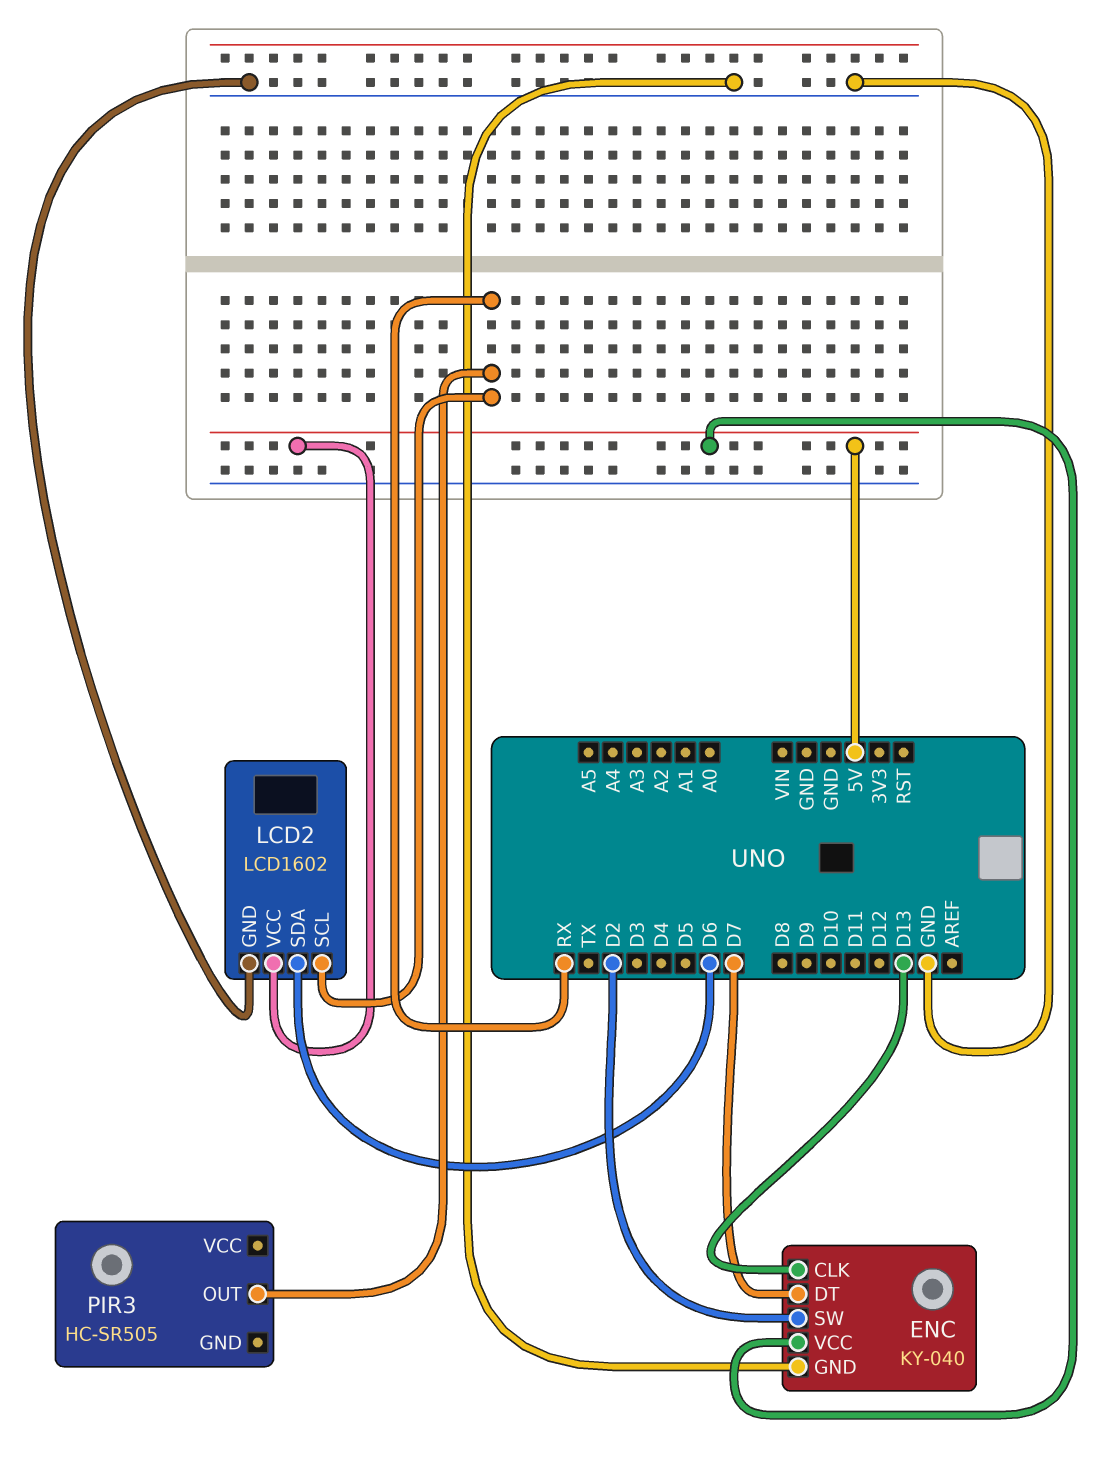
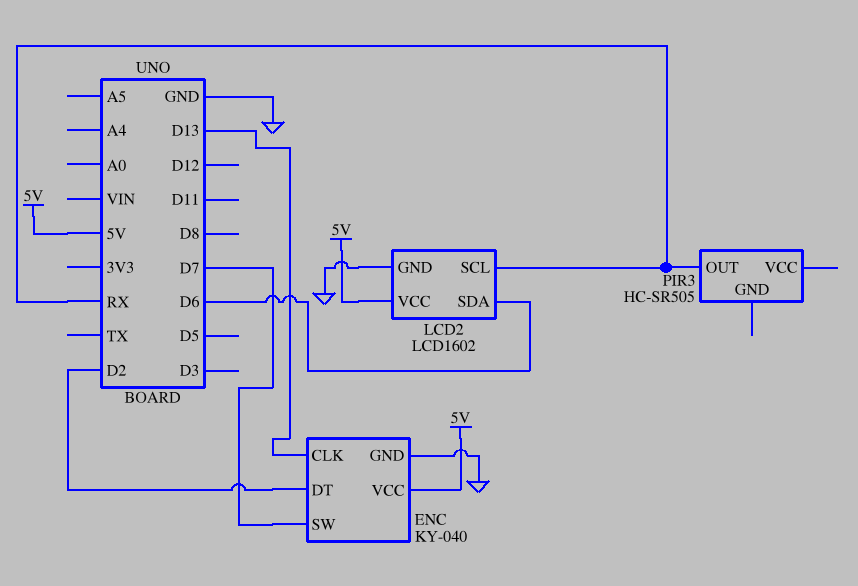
ENC pin DT: D7 -> D2
ENC pin SW: D2 -> D7

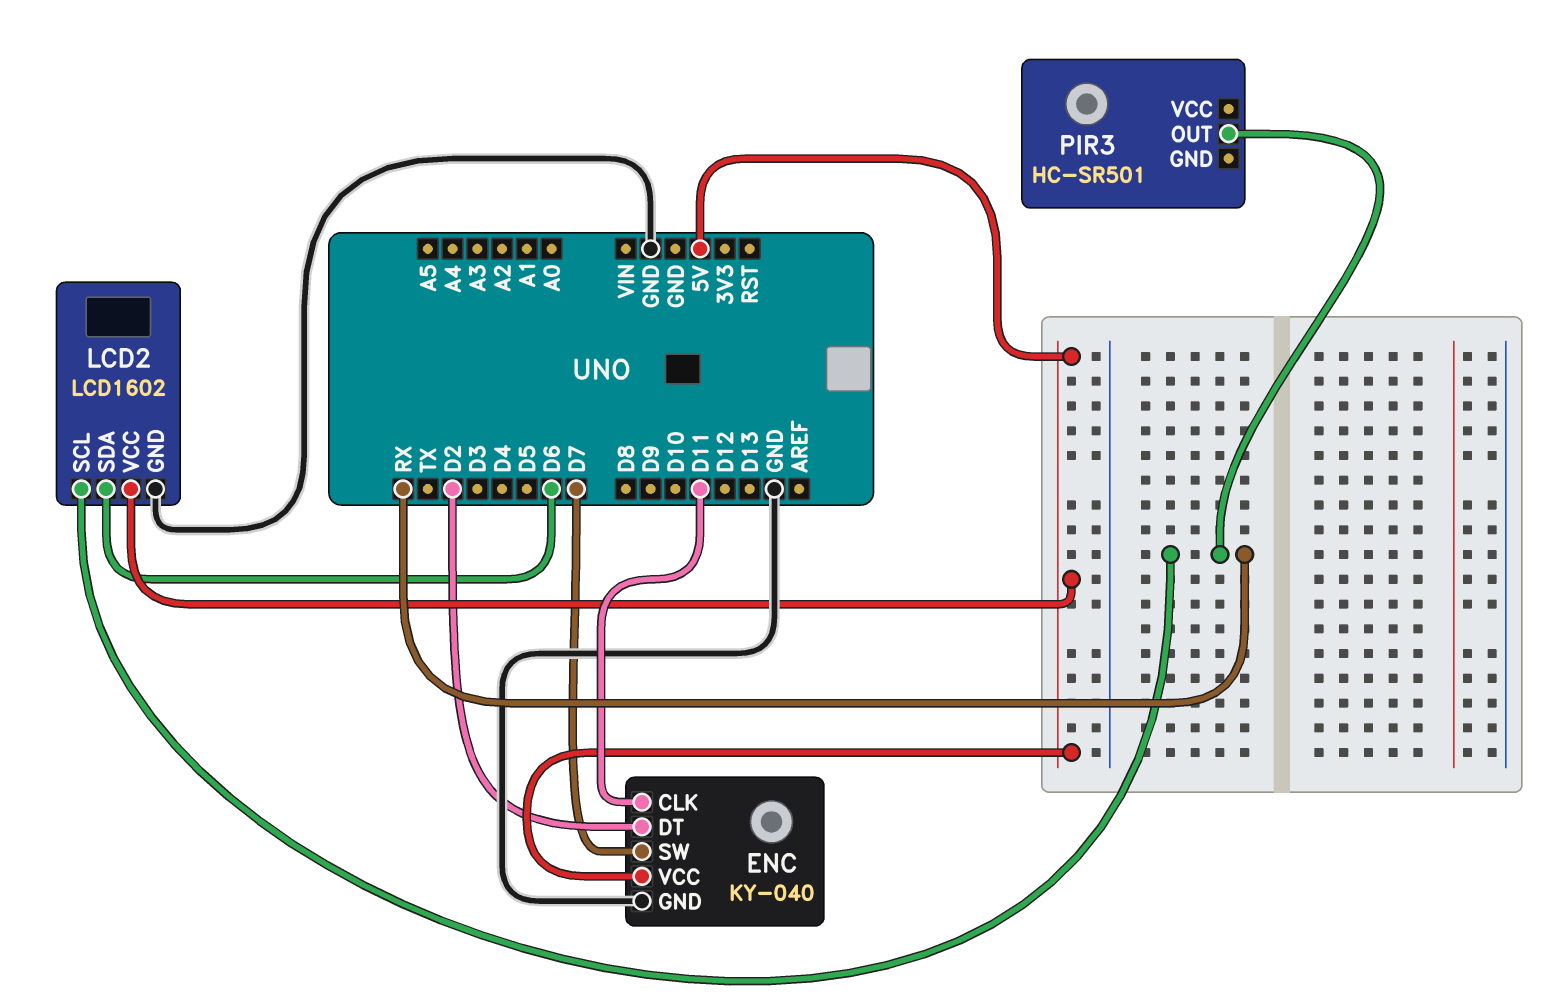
ENC pin CLK: D13 -> D11
PIR3: HC-SR505 -> HC-SR501

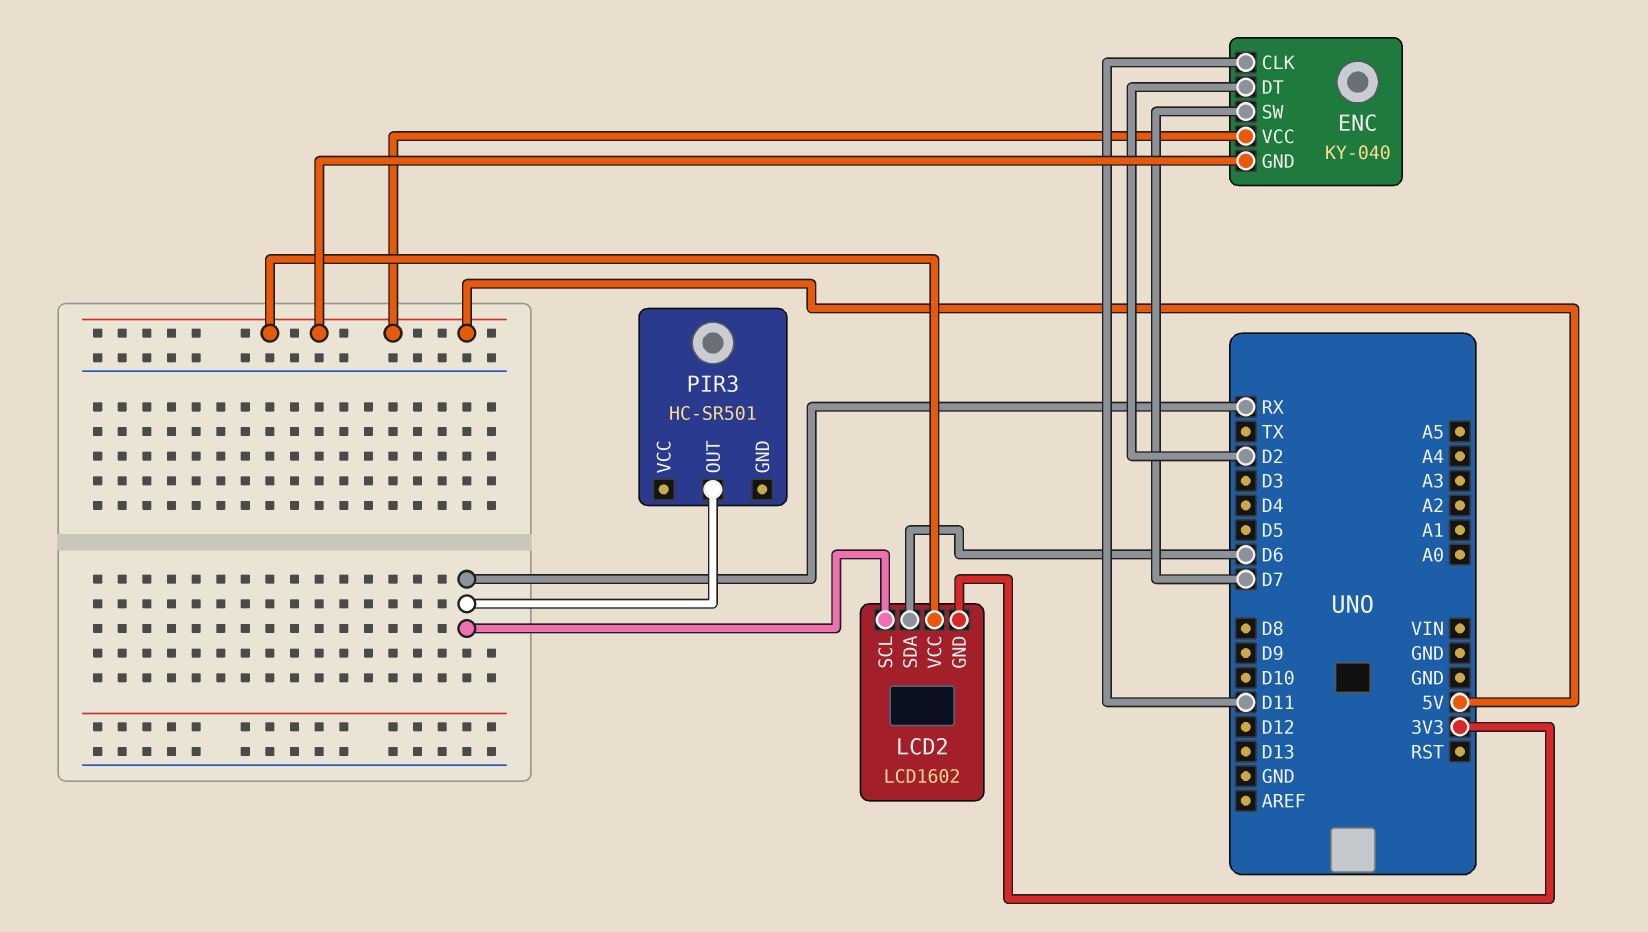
ENC pin GND: GND -> 5V
LCD2 pin GND: GND -> 3V3

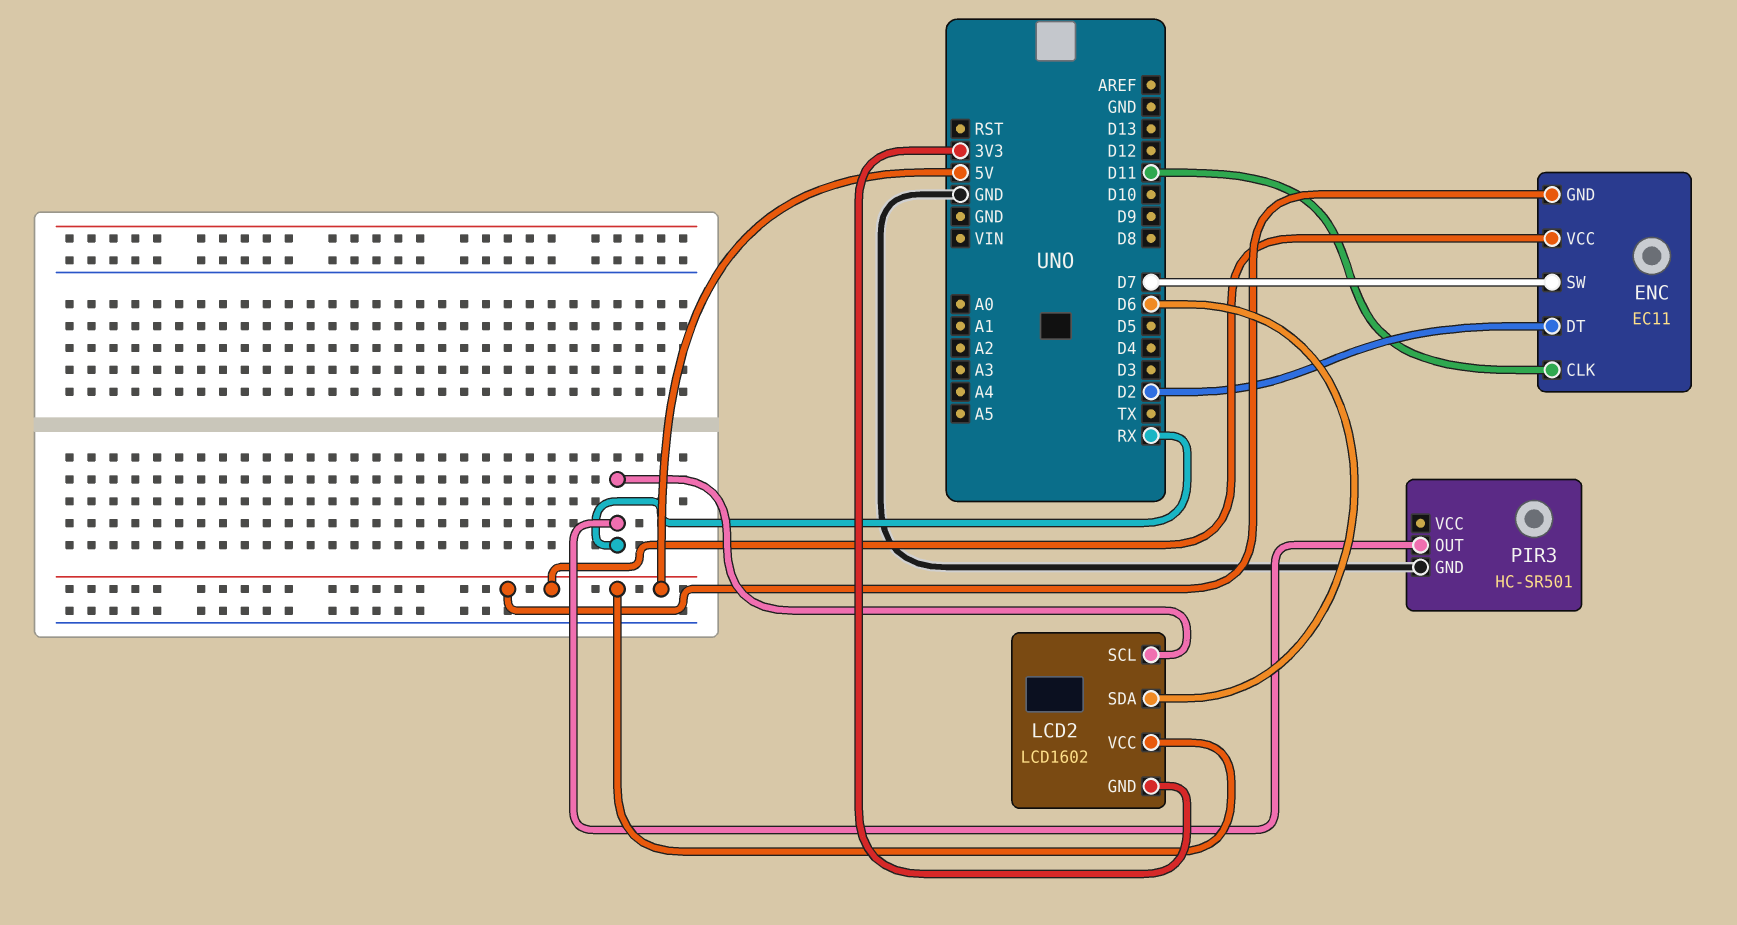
ENC: KY-040 -> EC11
PIR3 pin GND: none -> GND

